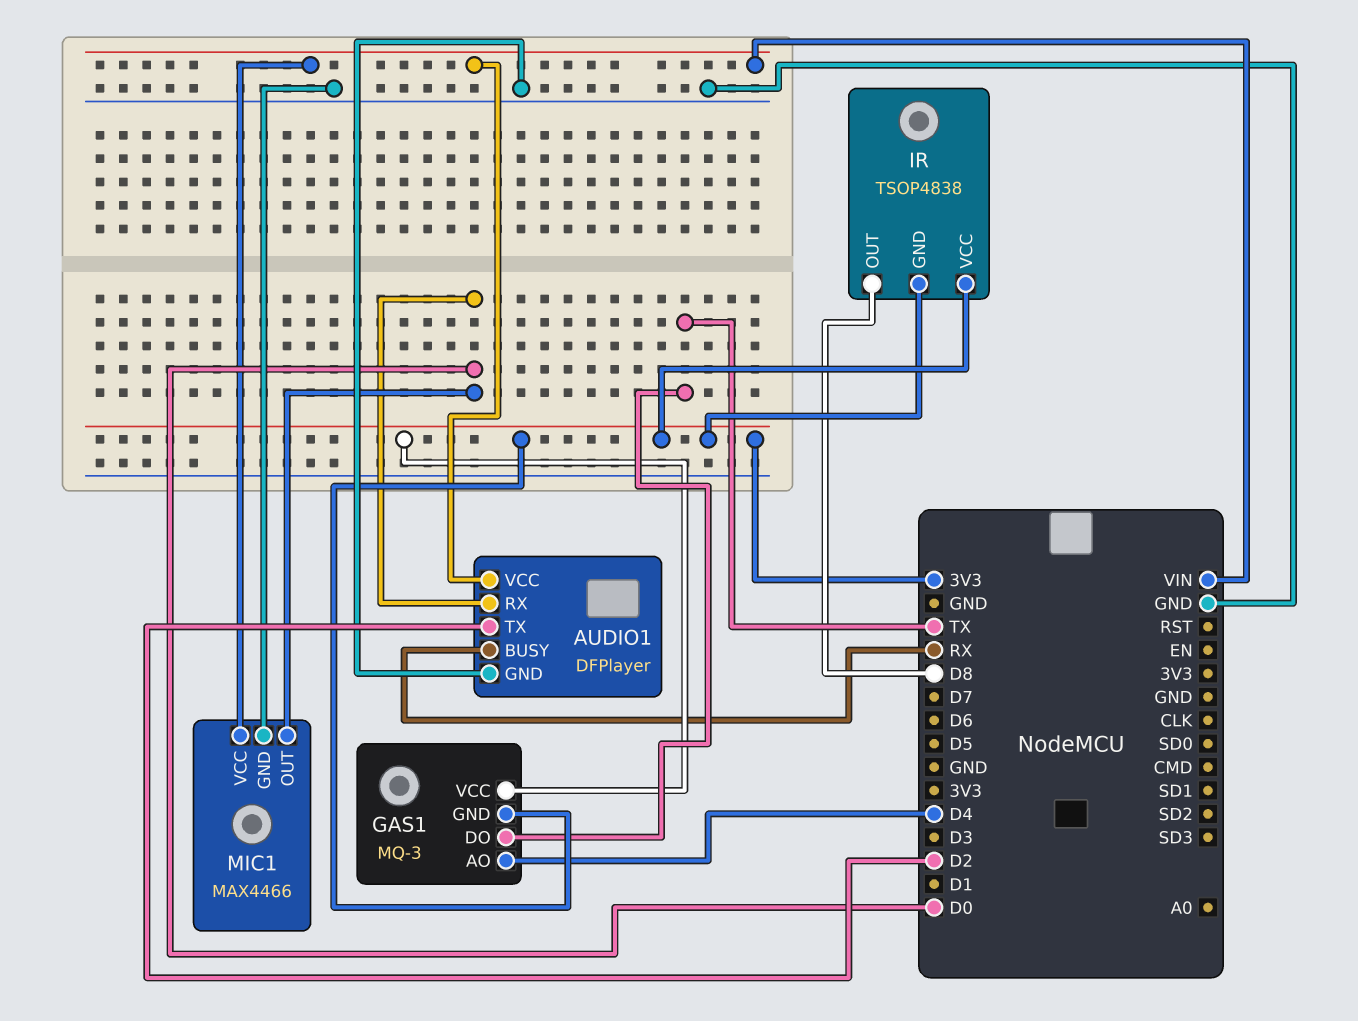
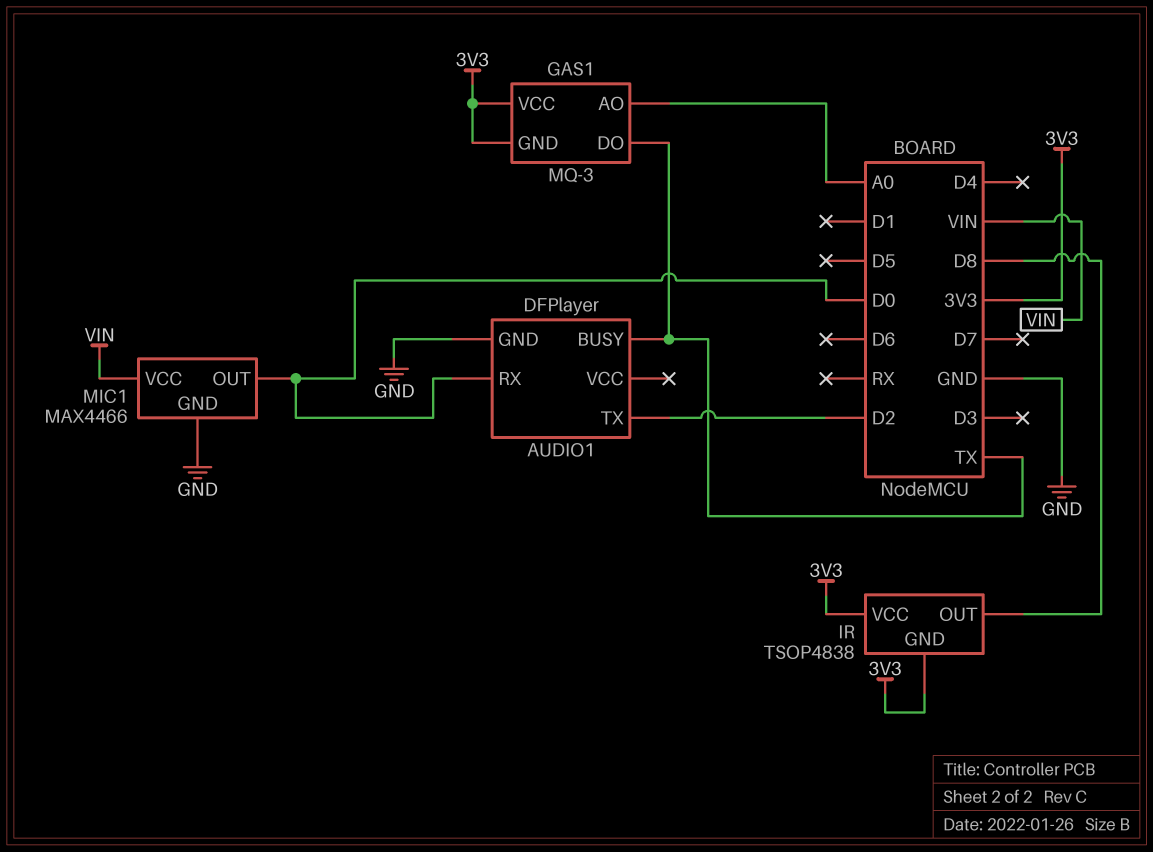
AUDIO1 pin BUSY: RX -> TX
AUDIO1 pin VCC: VIN -> none
GAS1 pin AO: D4 -> A0

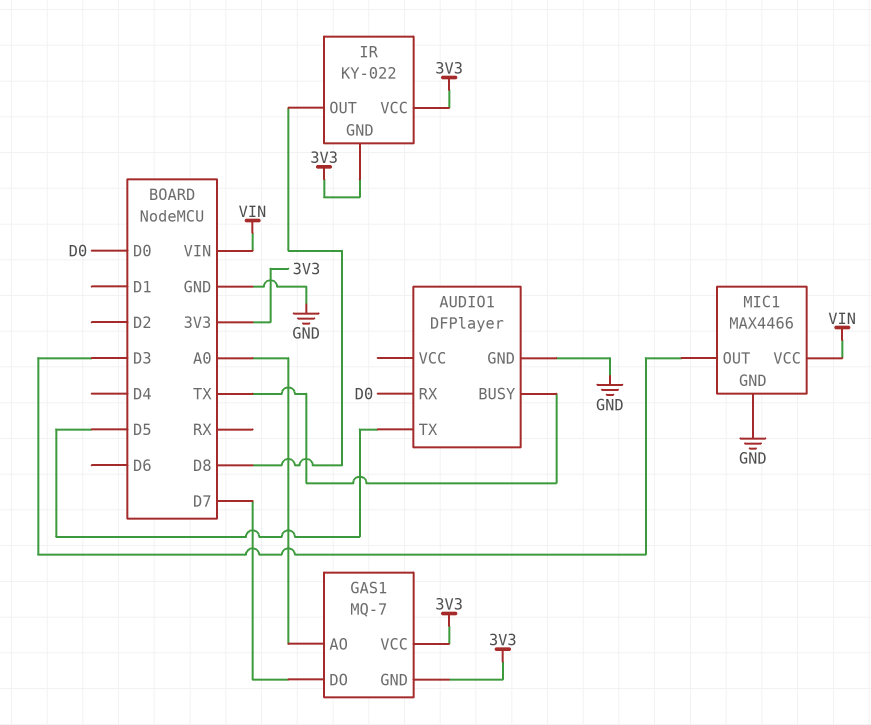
AUDIO1 pin TX: D2 -> D5
GAS1: MQ-3 -> MQ-7
GAS1 pin DO: TX -> D7
IR: TSOP4838 -> KY-022
MIC1 pin OUT: D0 -> D3

